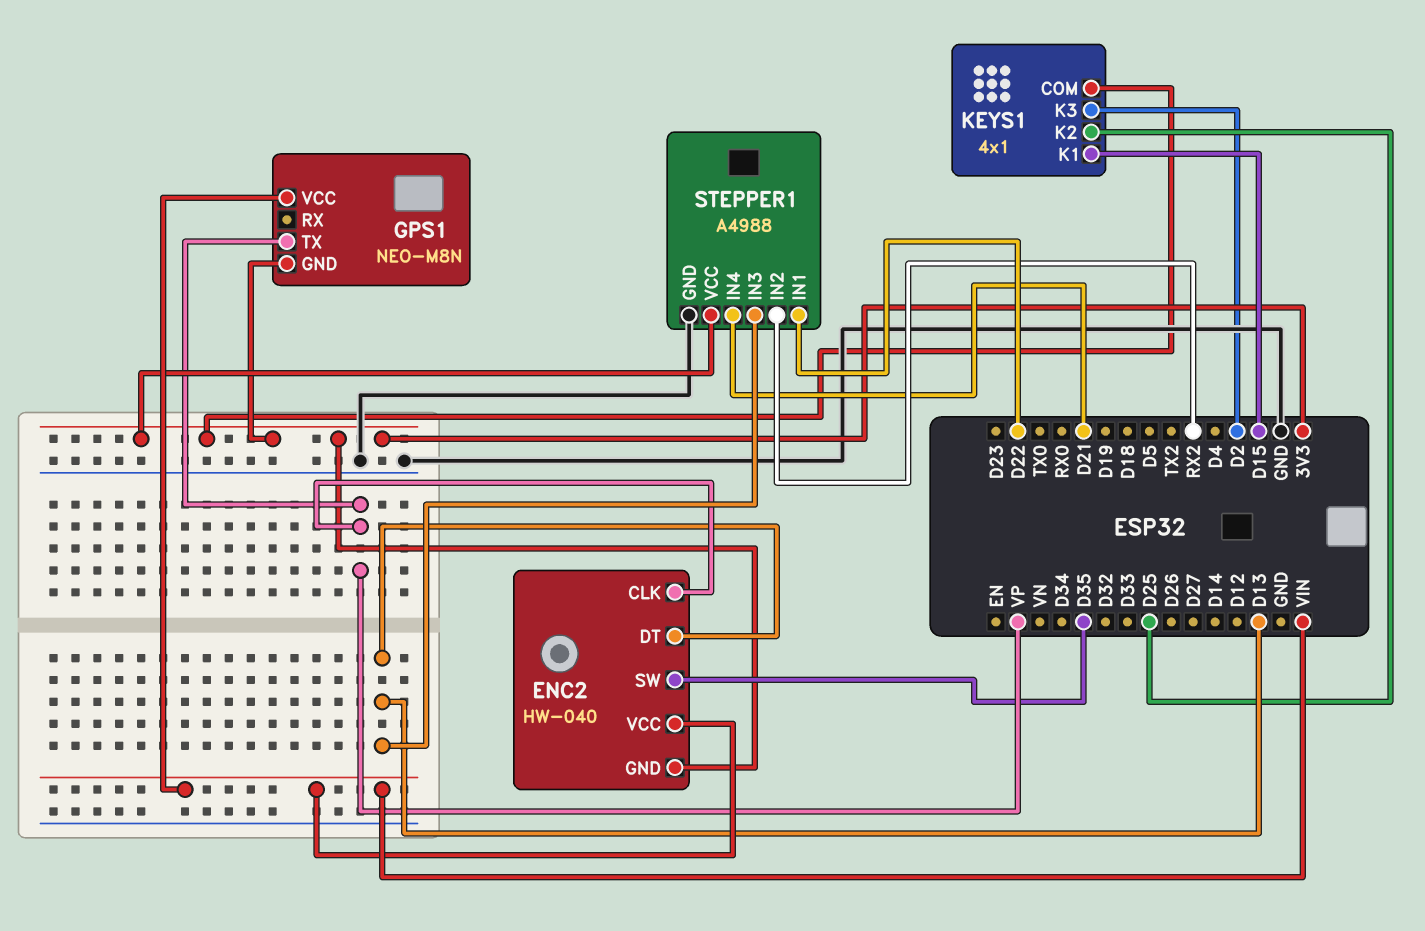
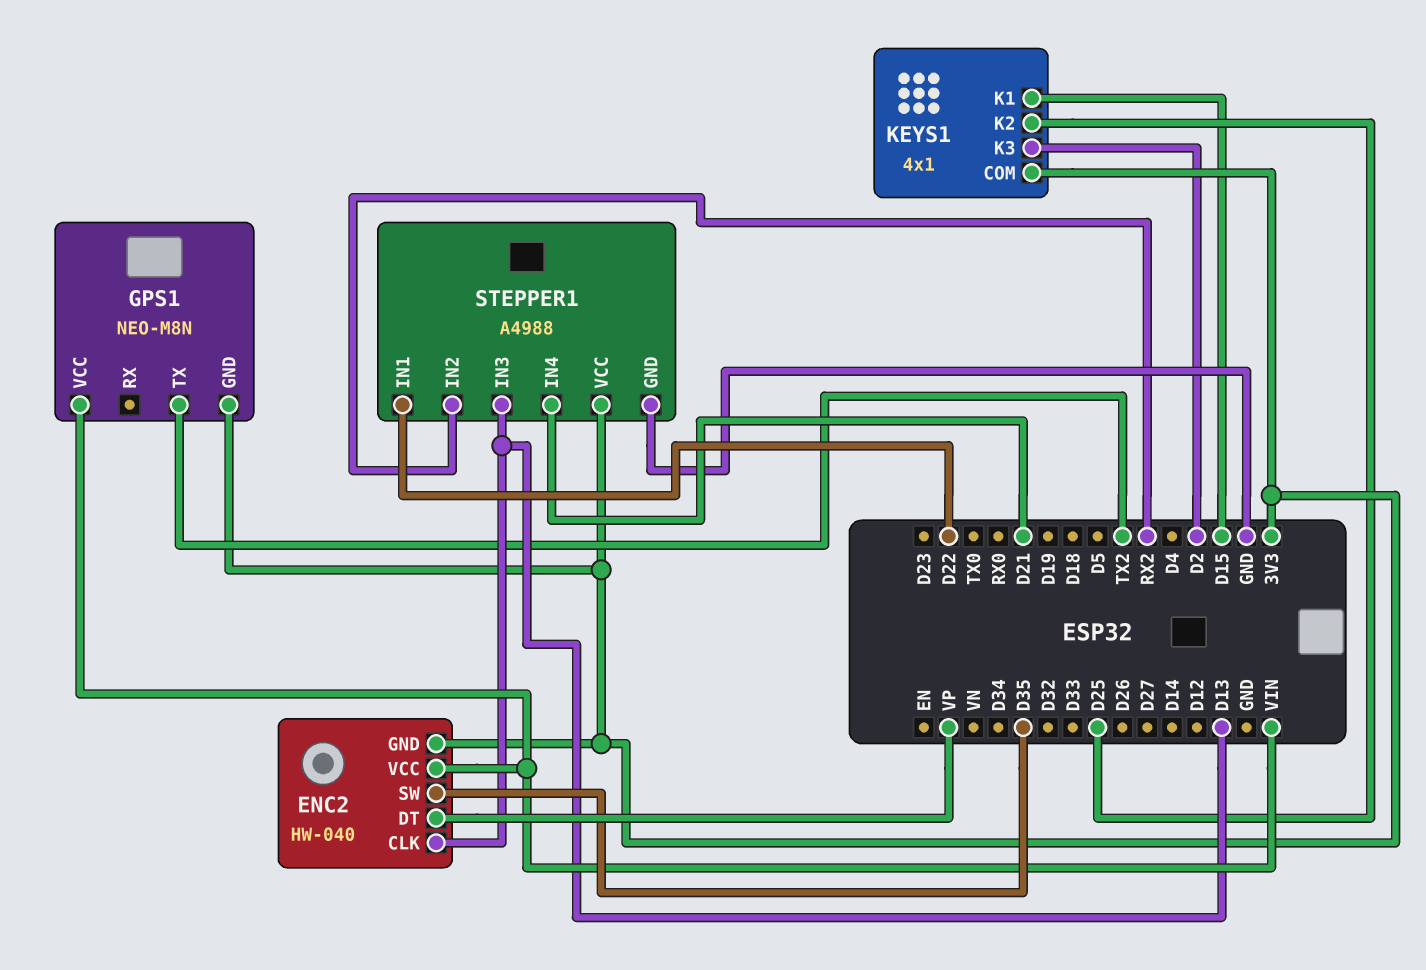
ENC2 pin CLK: VP -> D13
ENC2 pin DT: D13 -> VP
GPS1 pin TX: VP -> TX2

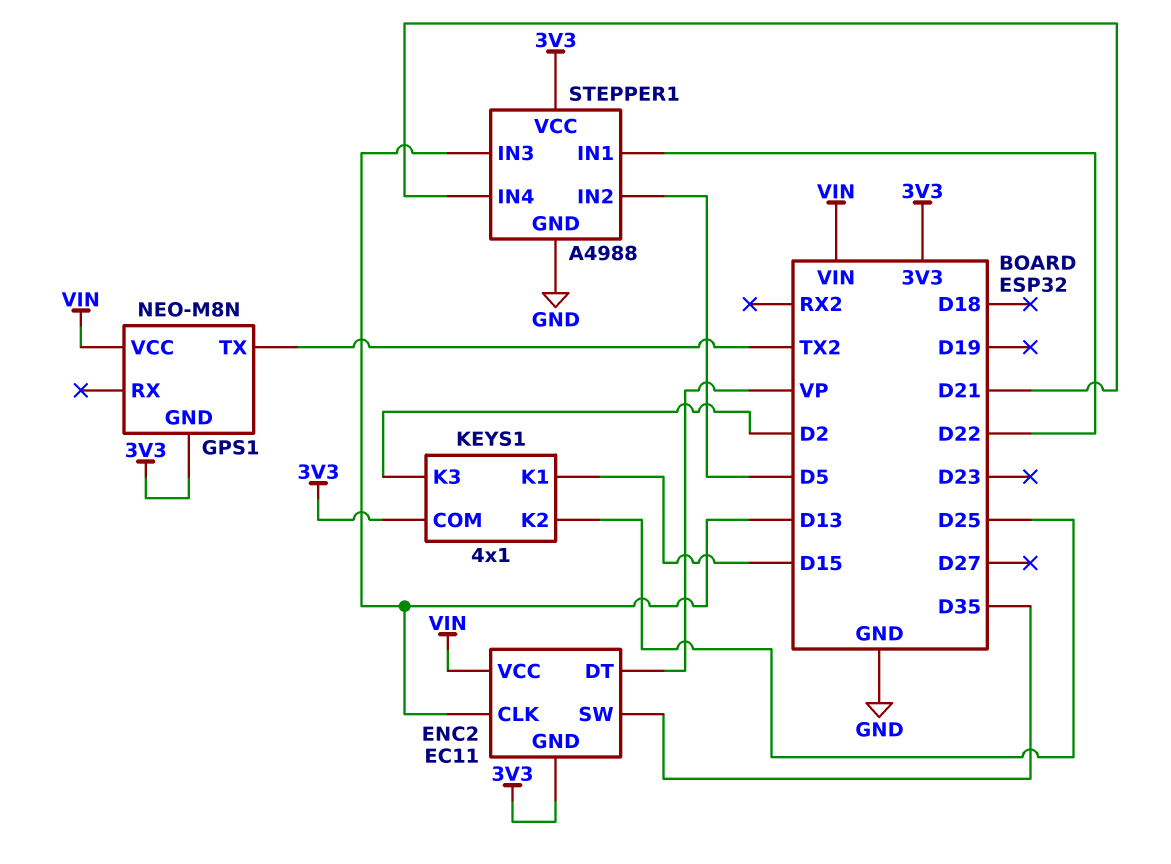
ENC2: HW-040 -> EC11
STEPPER1 pin IN2: RX2 -> D5

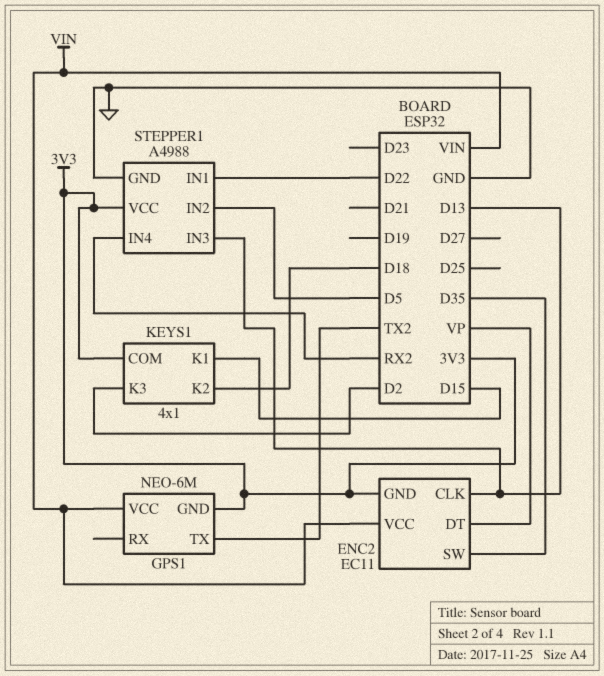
GPS1: NEO-M8N -> NEO-6M
KEYS1 pin K2: D25 -> D18
STEPPER1 pin IN4: D21 -> RX2

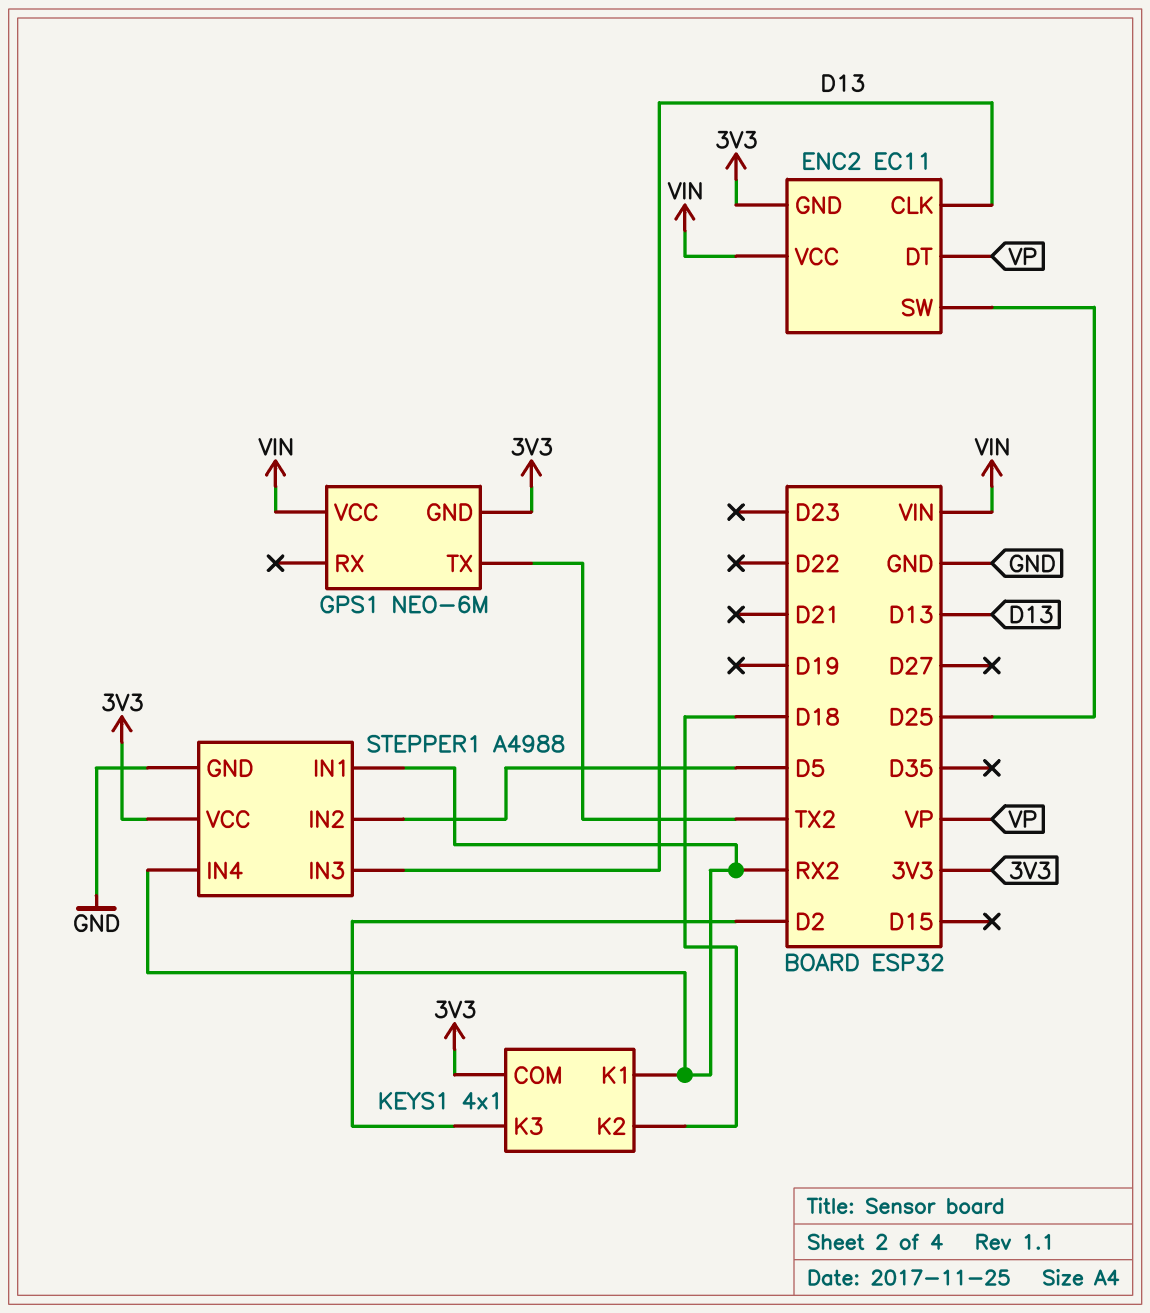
ENC2 pin SW: D35 -> D25
KEYS1 pin K1: D15 -> RX2
STEPPER1 pin IN1: D22 -> RX2

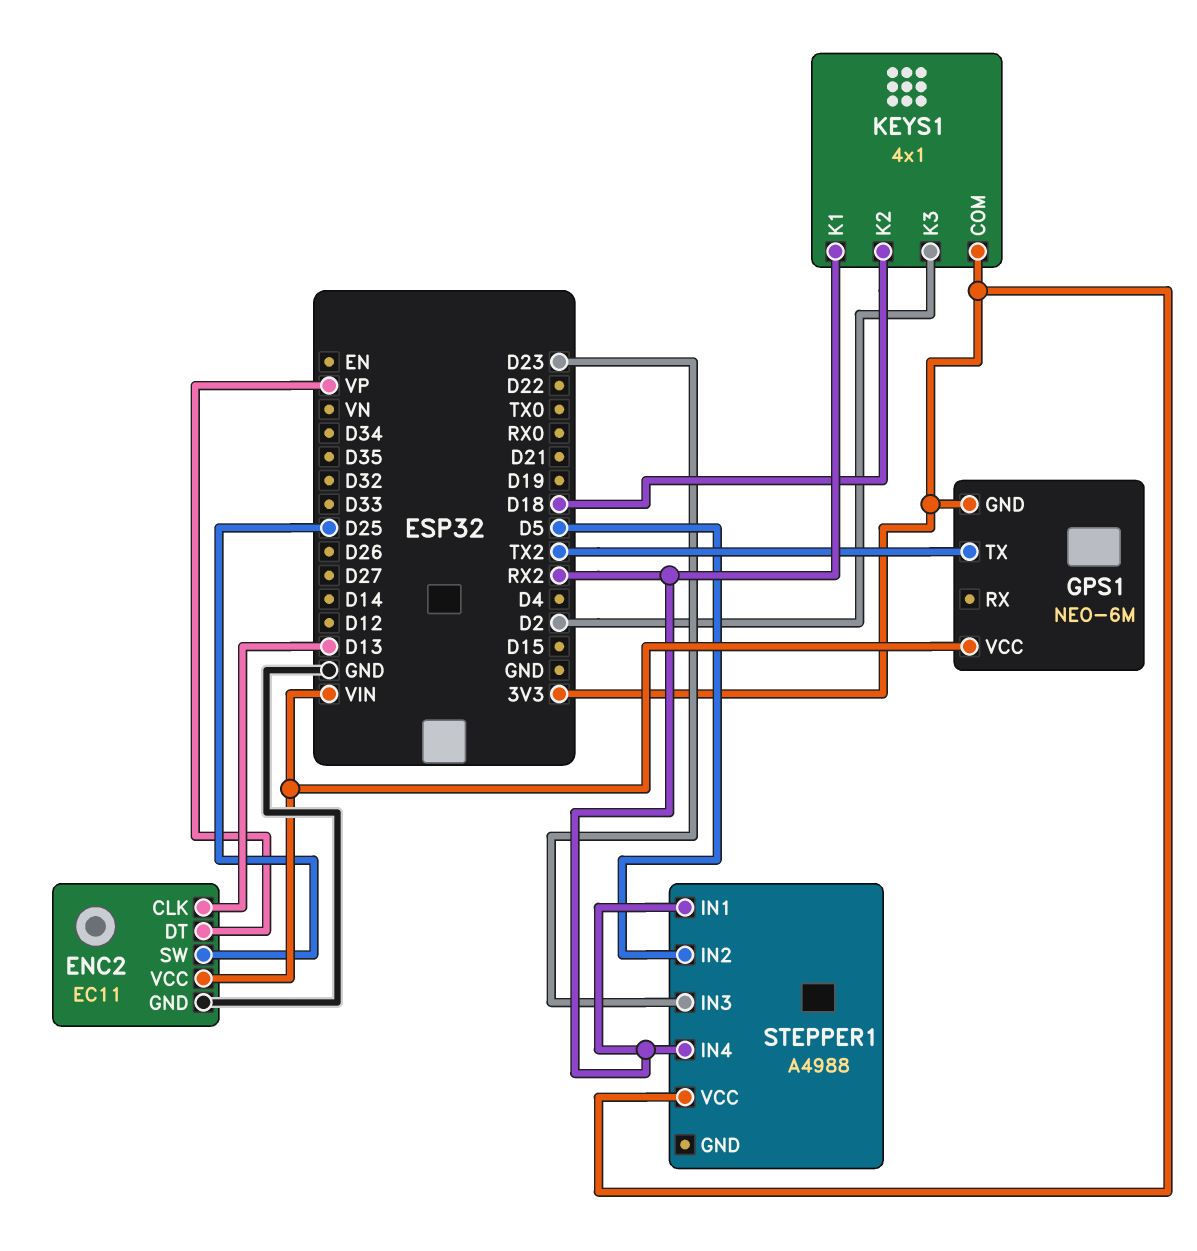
ENC2 pin GND: 3V3 -> GND
STEPPER1 pin GND: GND -> none
STEPPER1 pin IN3: D13 -> D23

